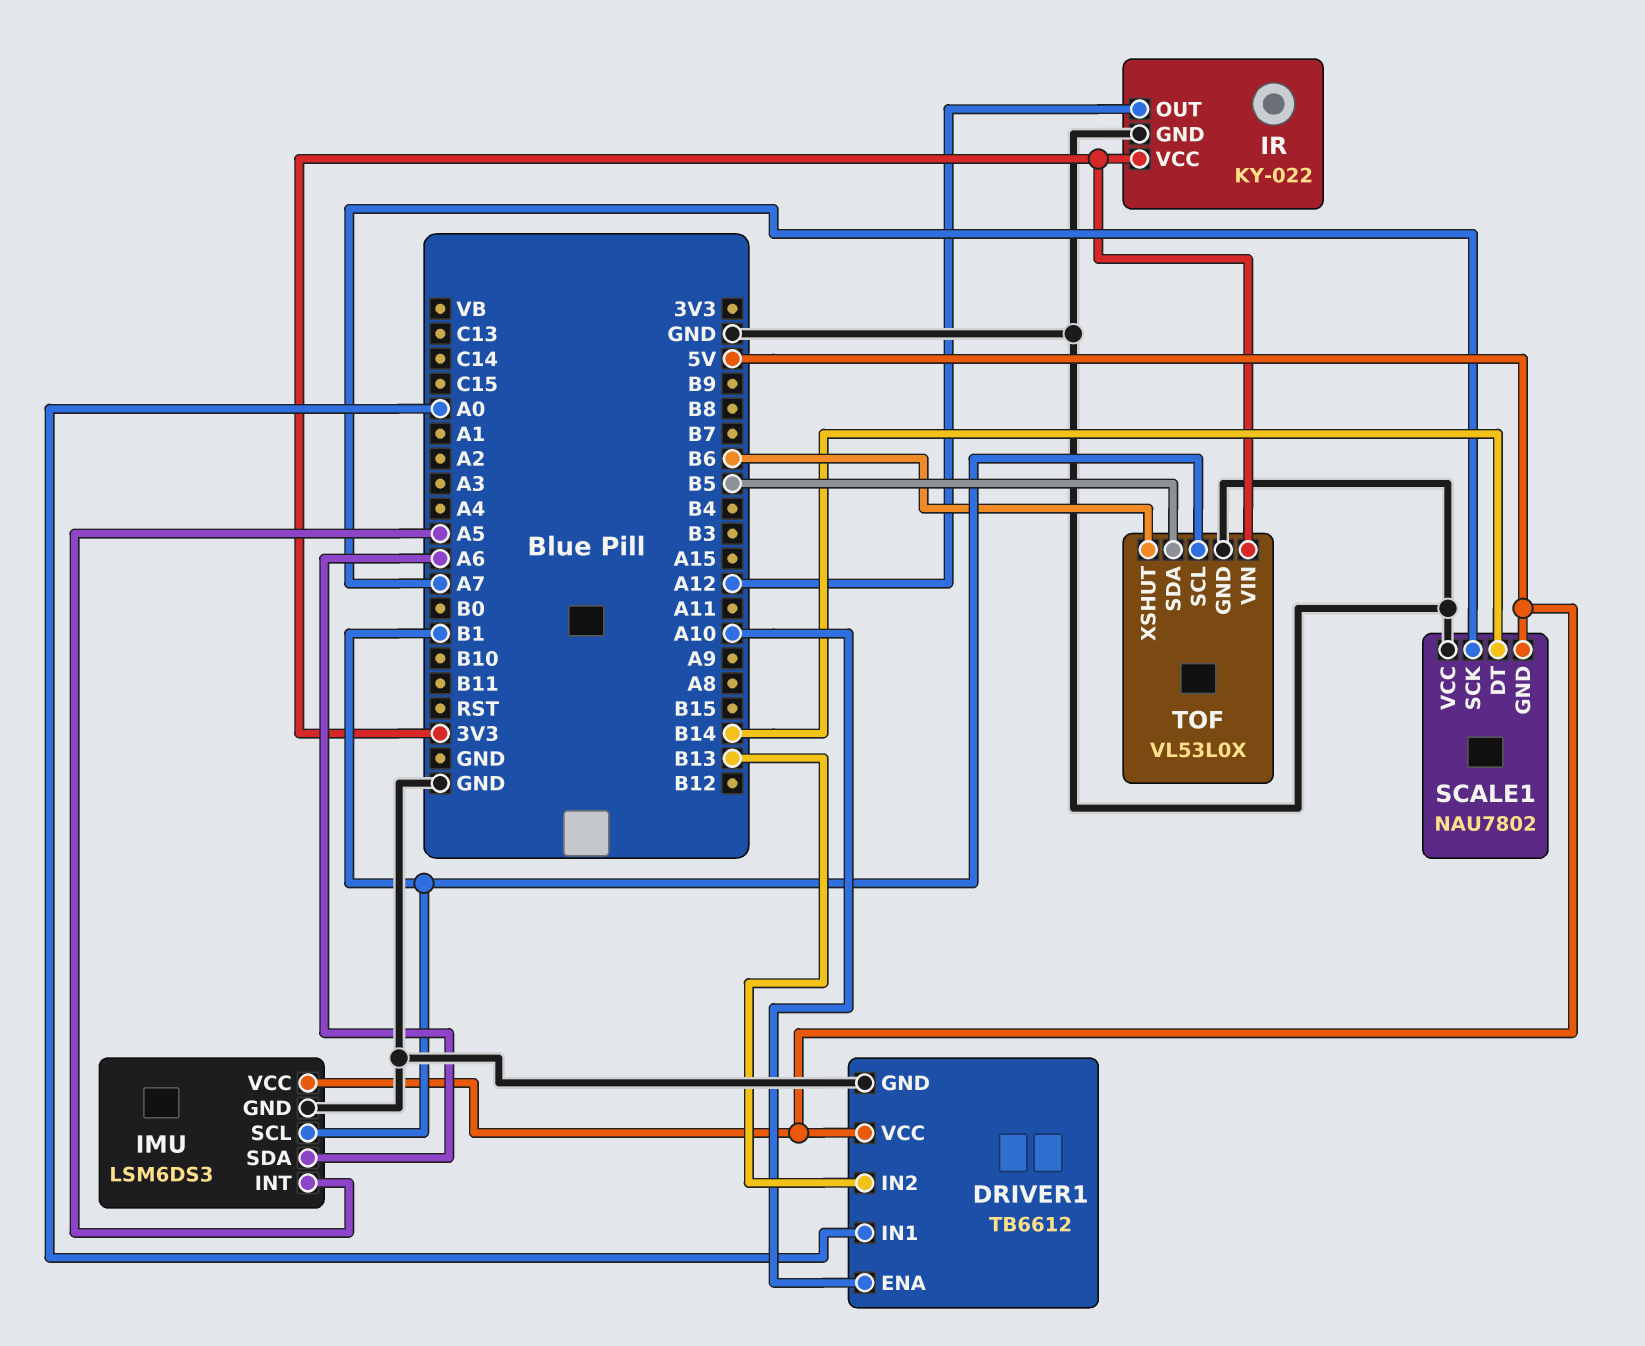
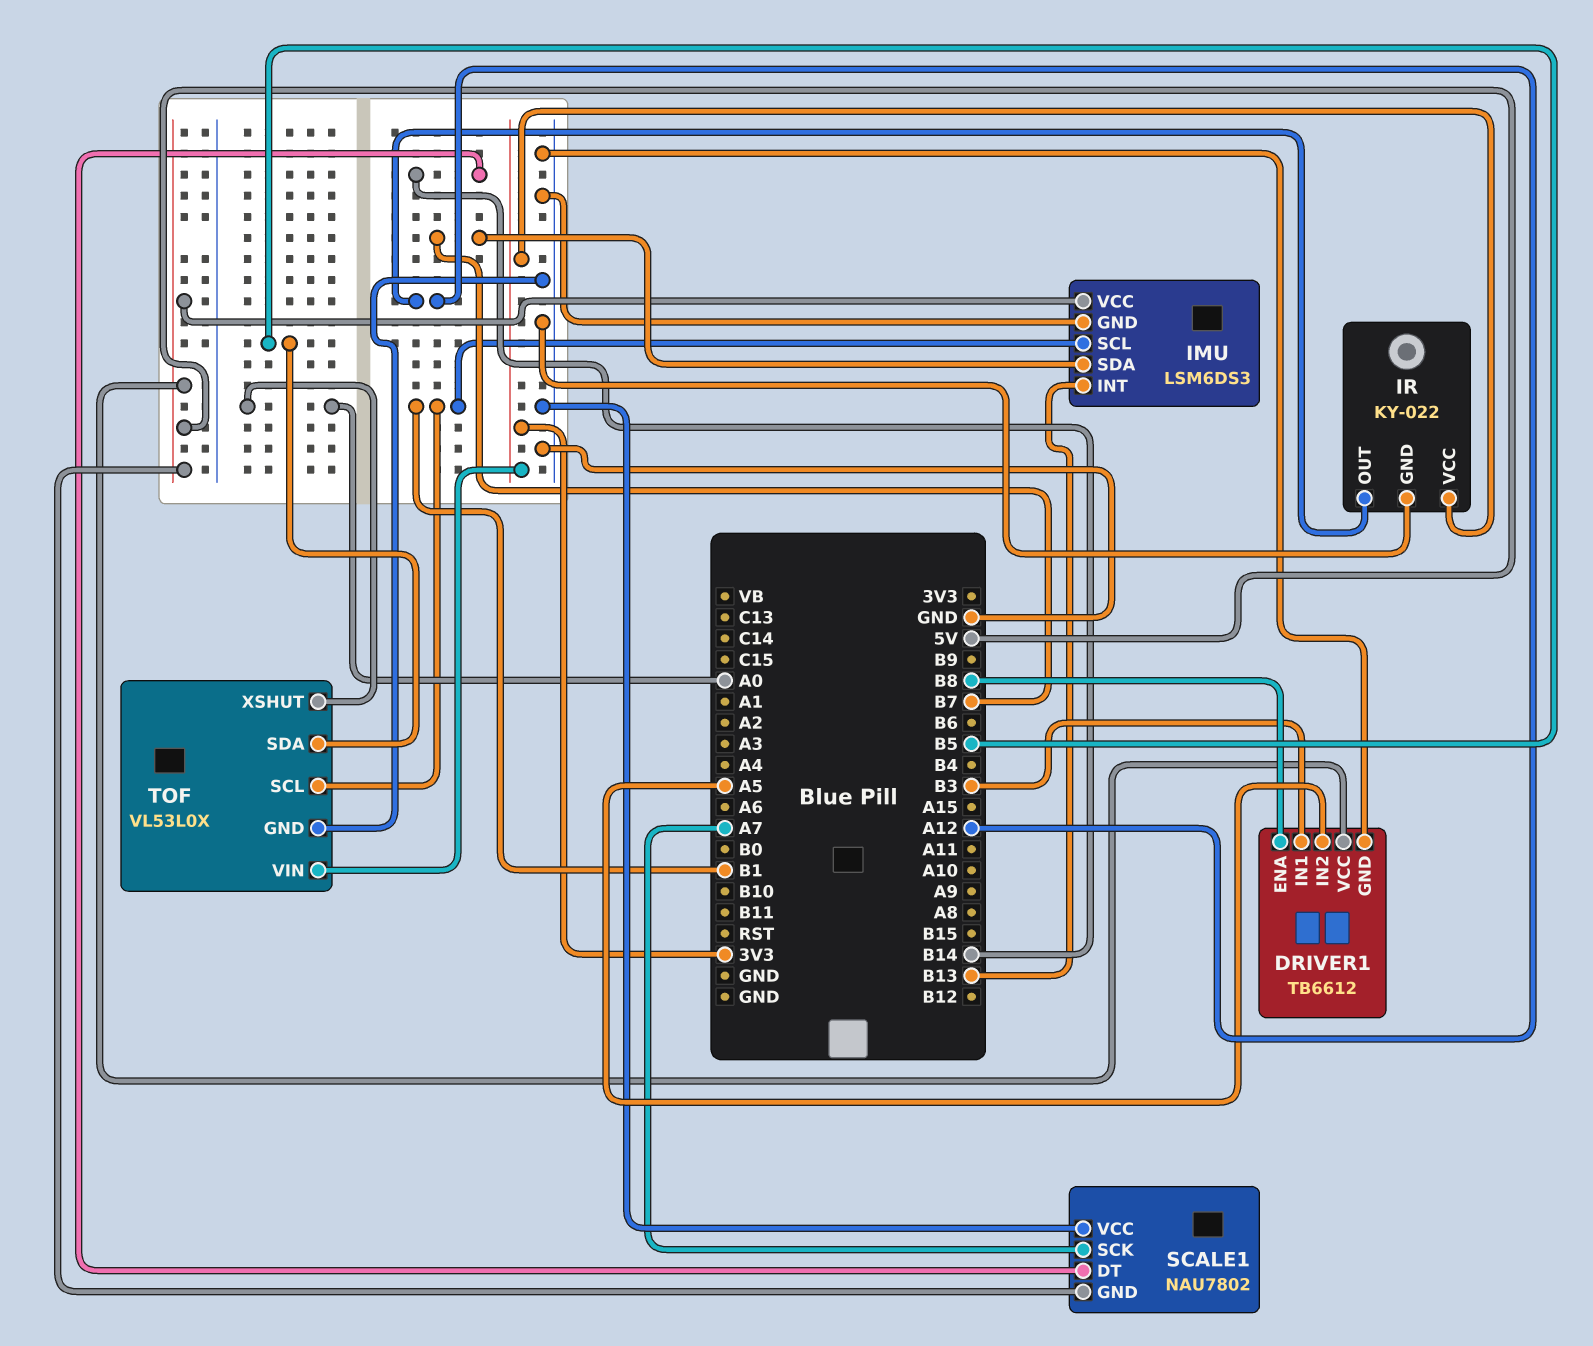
DRIVER1 pin ENA: A10 -> B8
DRIVER1 pin IN1: A0 -> B3
DRIVER1 pin IN2: B13 -> A5
IMU pin INT: A5 -> B13
IMU pin SDA: A6 -> B7
TOF pin XSHUT: B6 -> A0

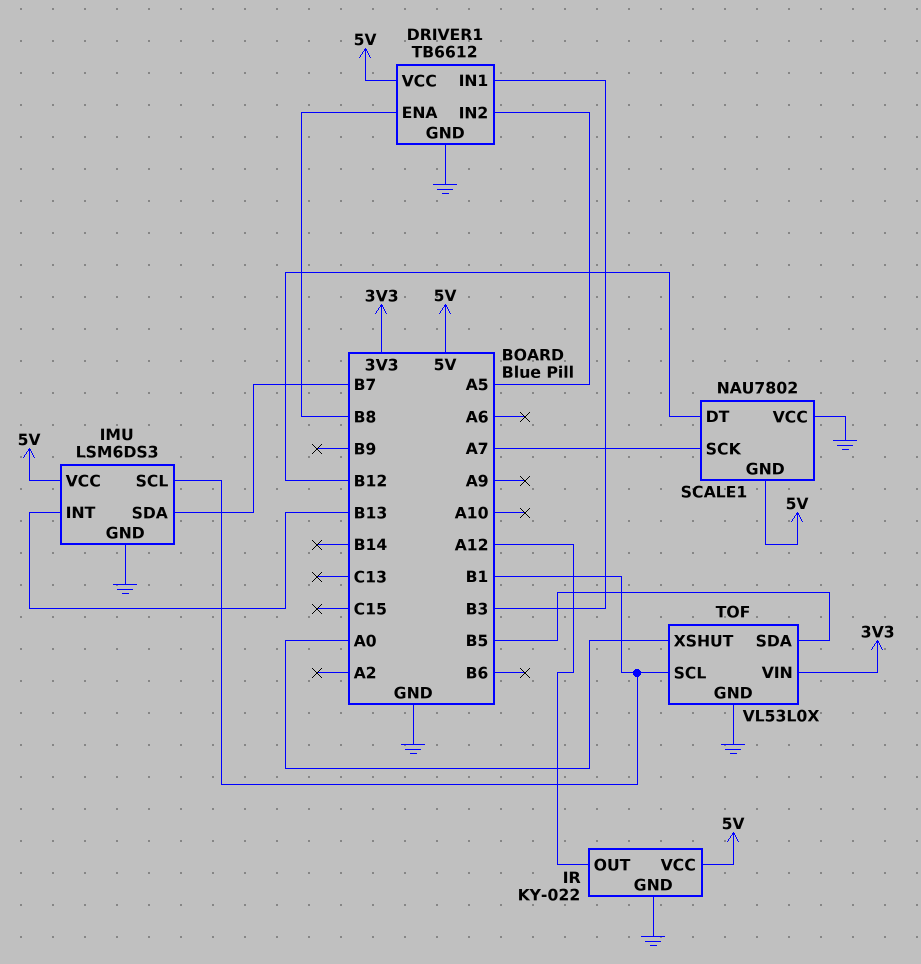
IR pin VCC: 3V3 -> 5V
SCALE1 pin DT: B14 -> B12

